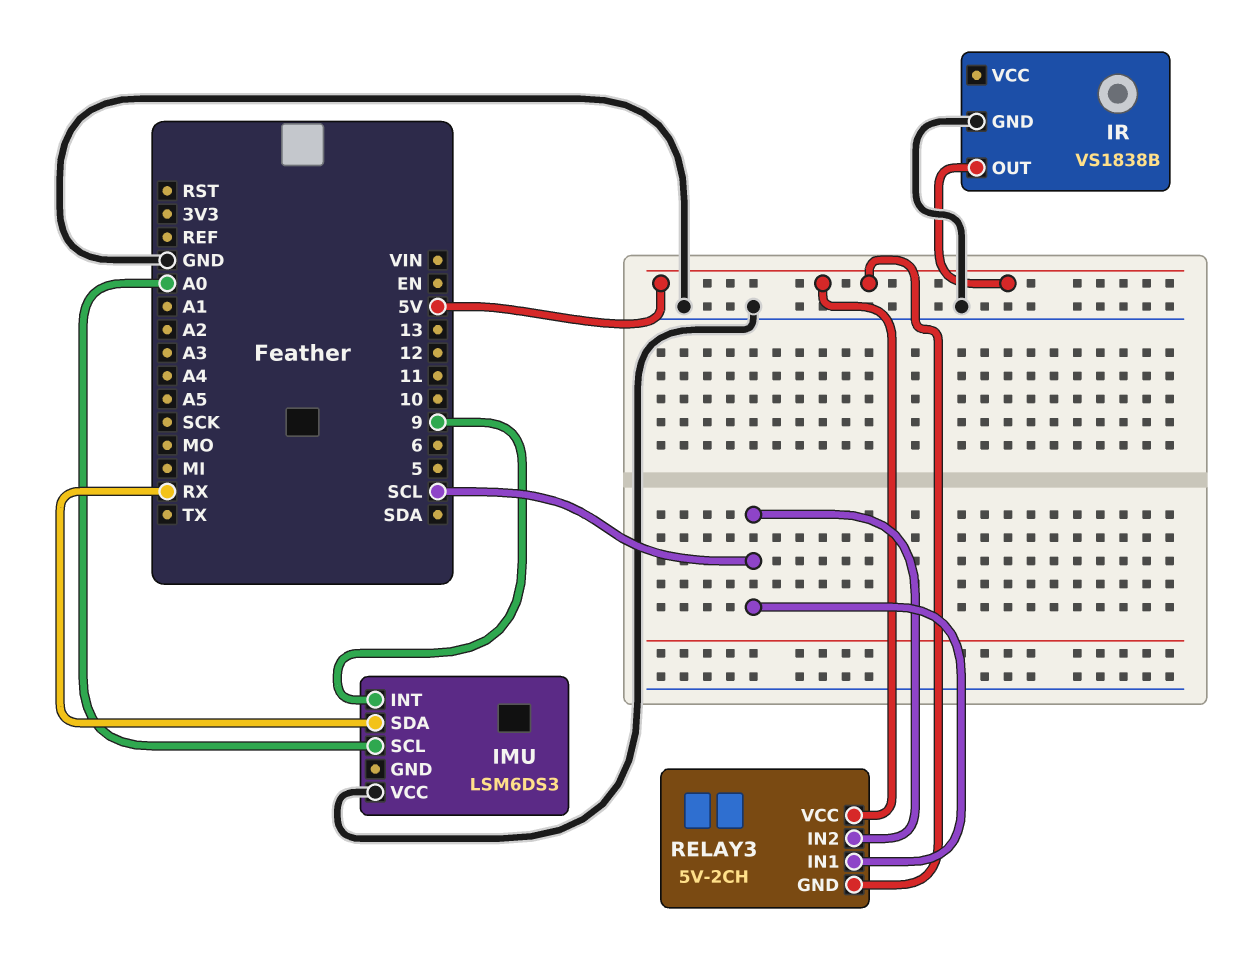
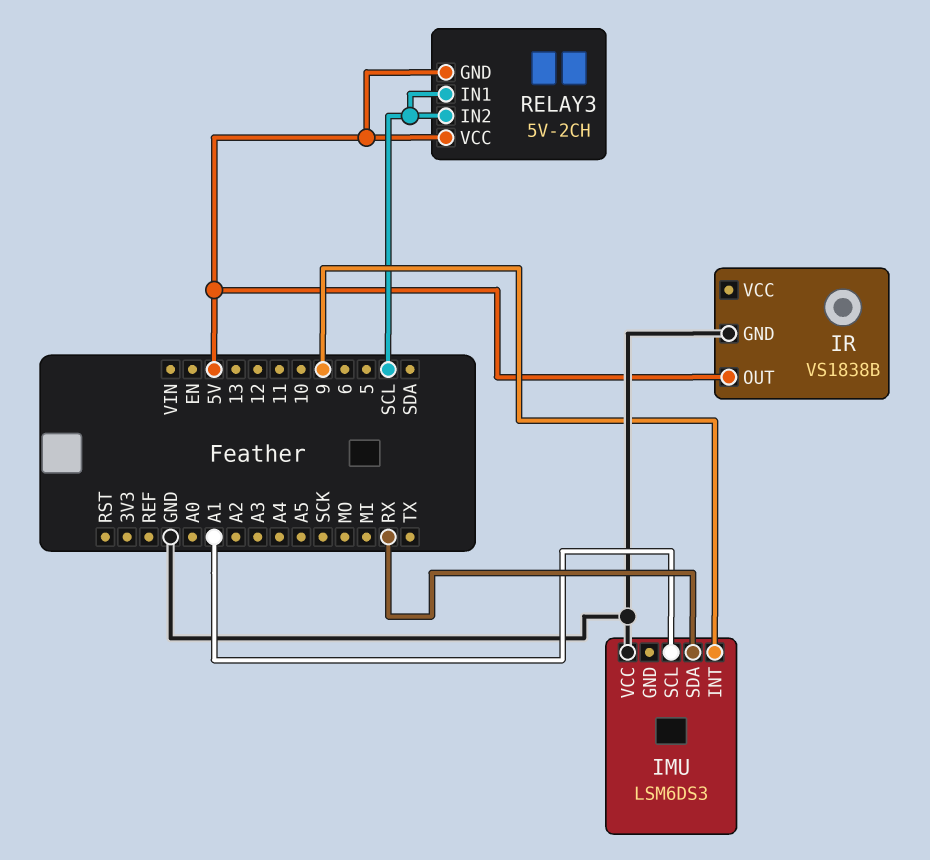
IMU pin SCL: A0 -> A1

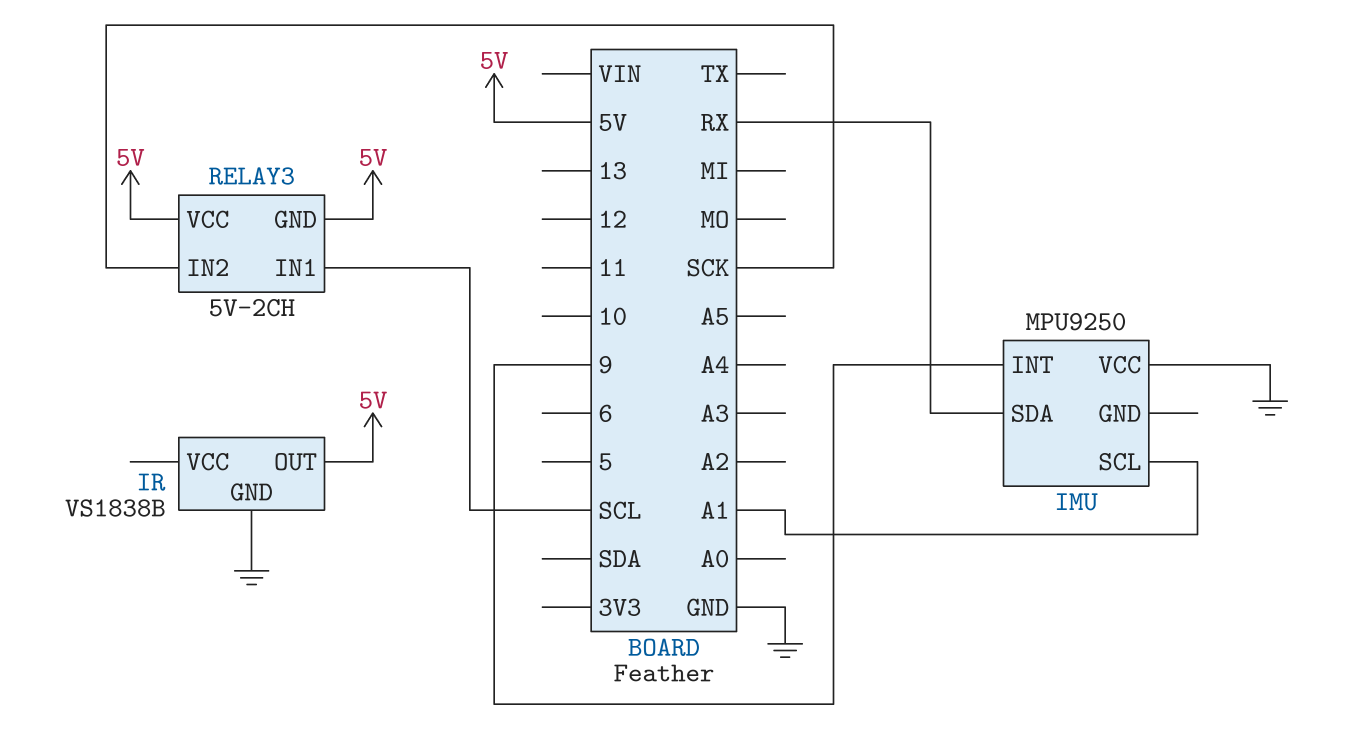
IMU: LSM6DS3 -> MPU9250
RELAY3 pin IN2: SCL -> SCK

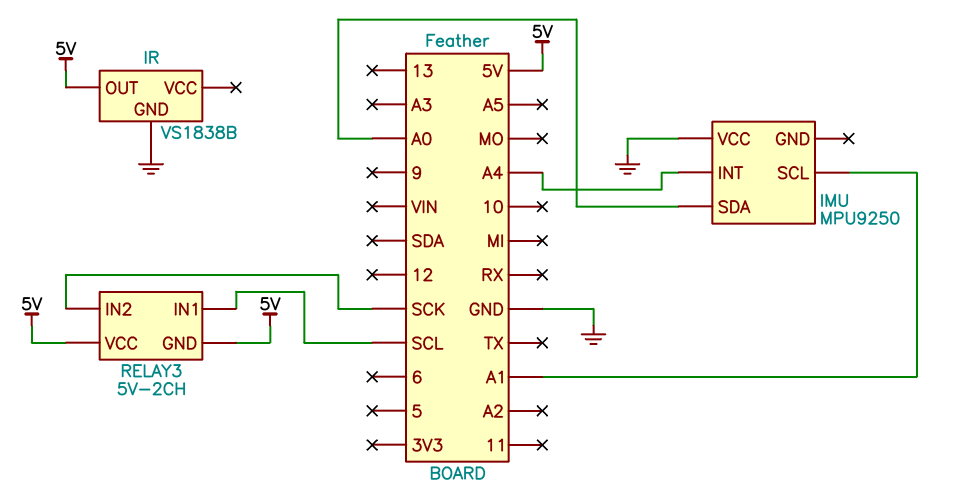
IMU pin INT: 9 -> A4
IMU pin SDA: RX -> A0

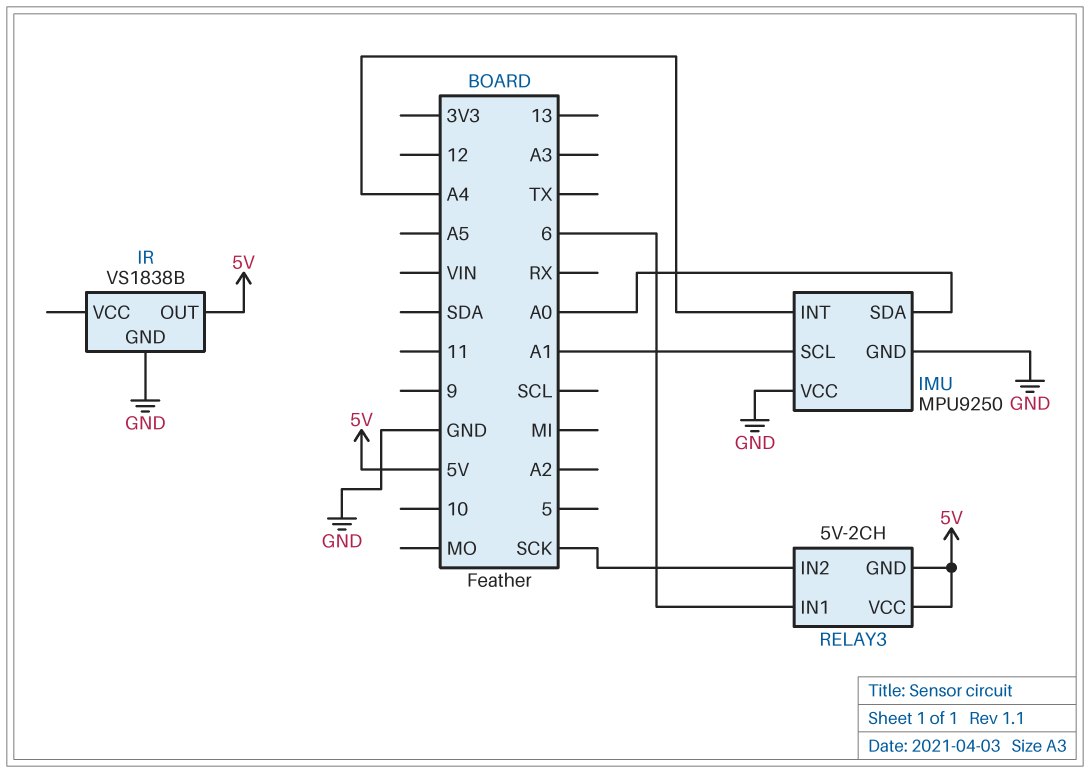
IMU pin GND: none -> GND
RELAY3 pin IN1: SCL -> 6

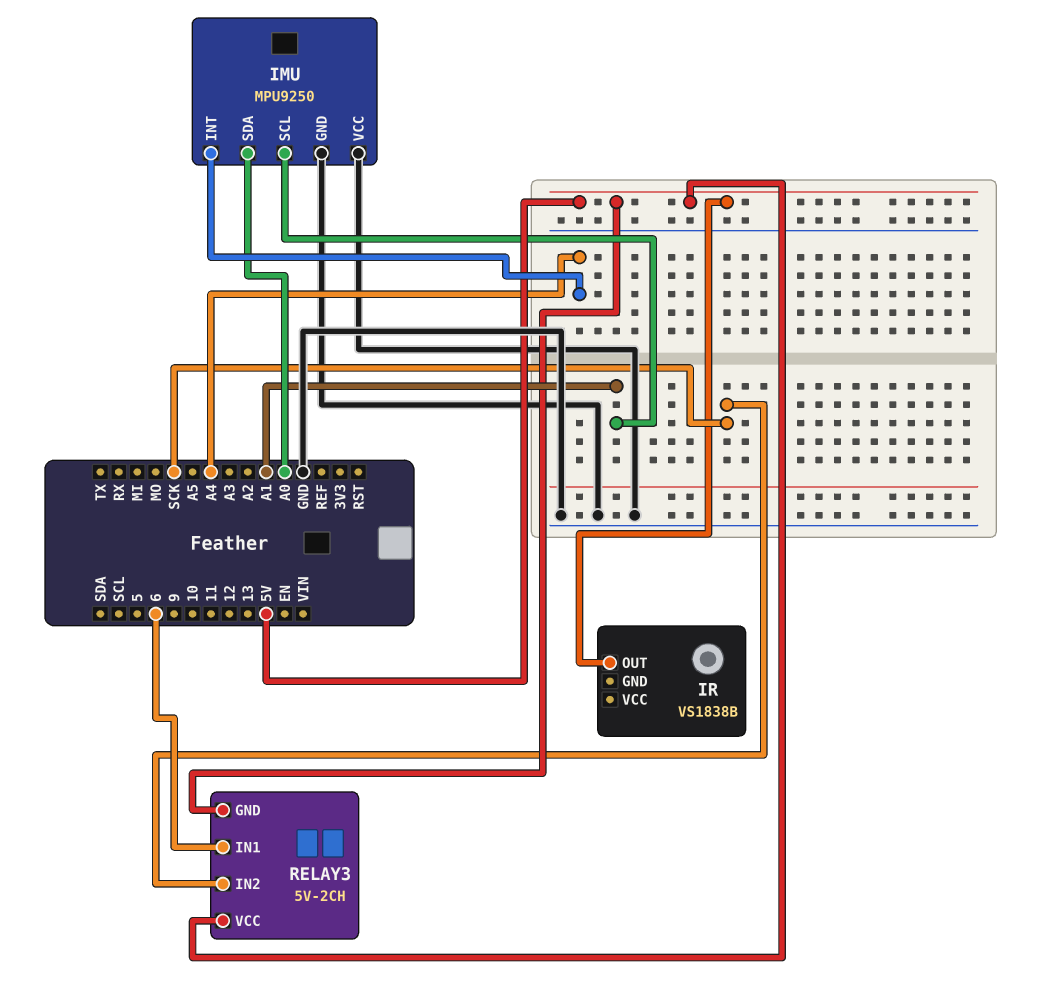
IR pin GND: GND -> none

